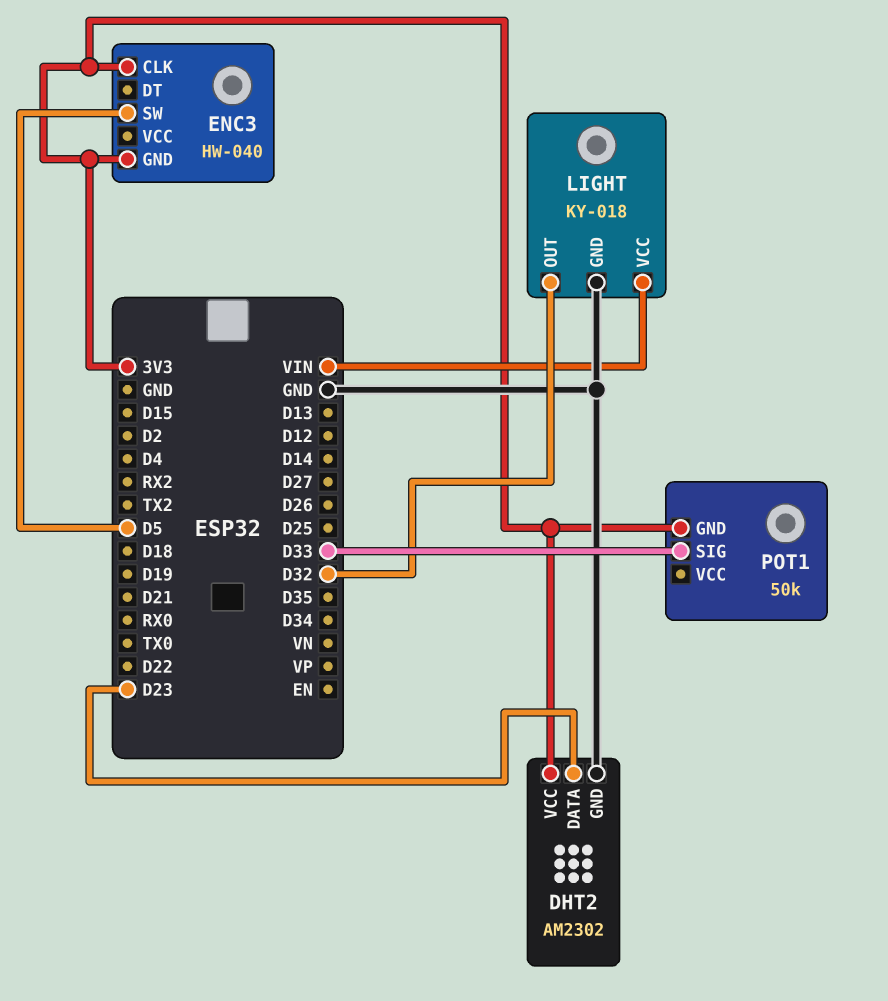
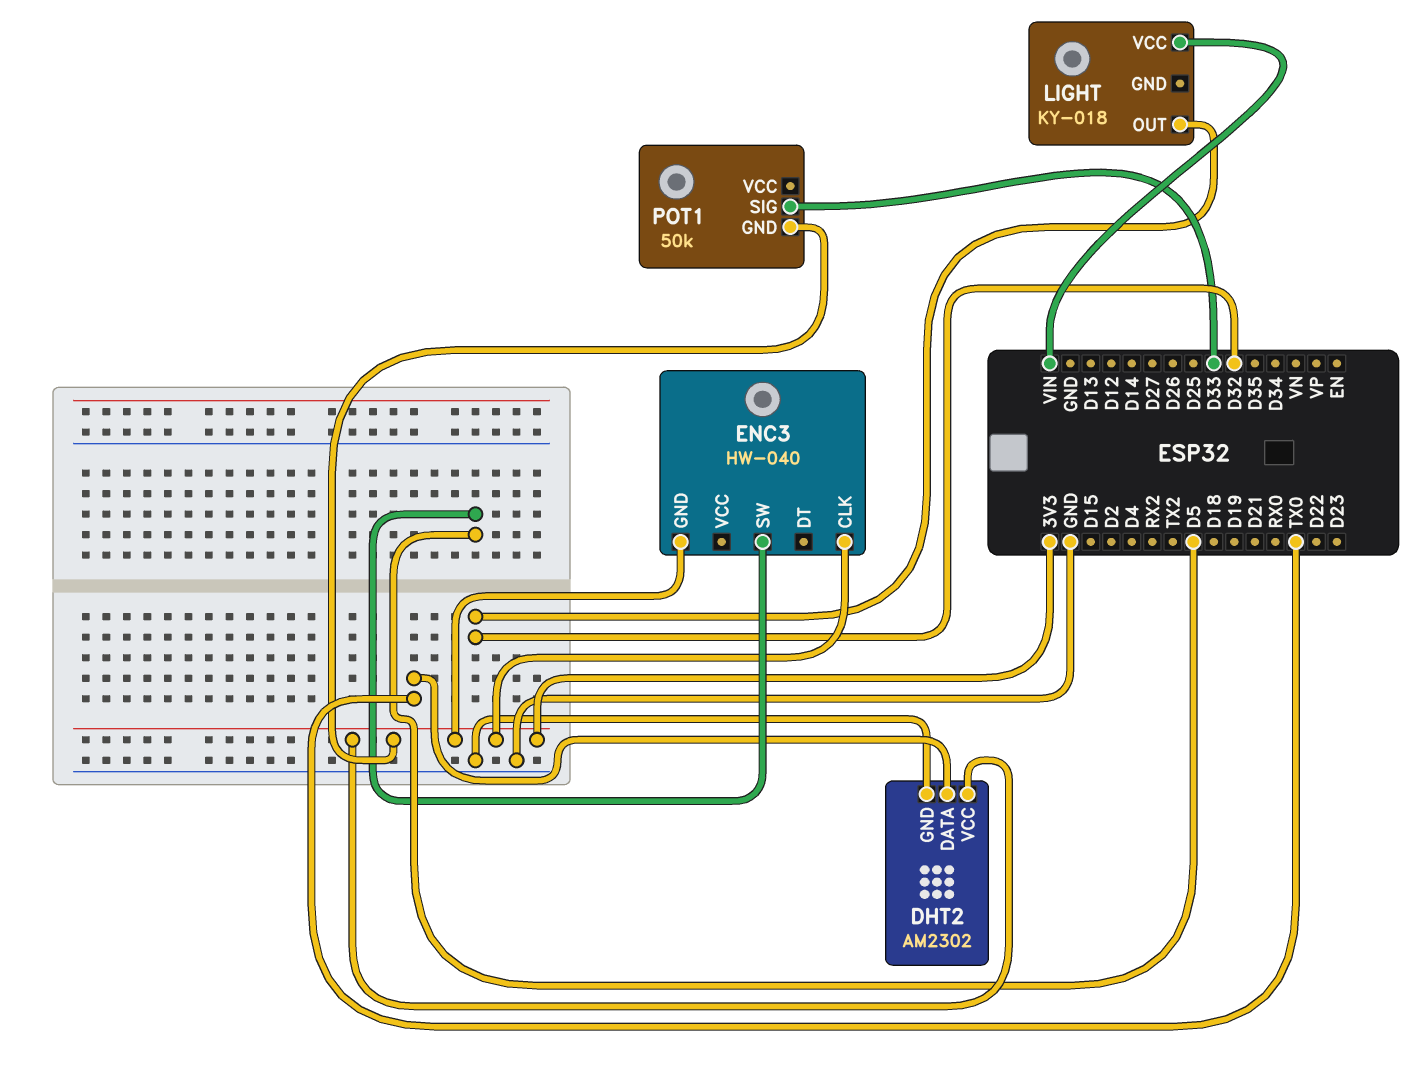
DHT2 pin DATA: D23 -> TX0
LIGHT pin GND: GND -> none

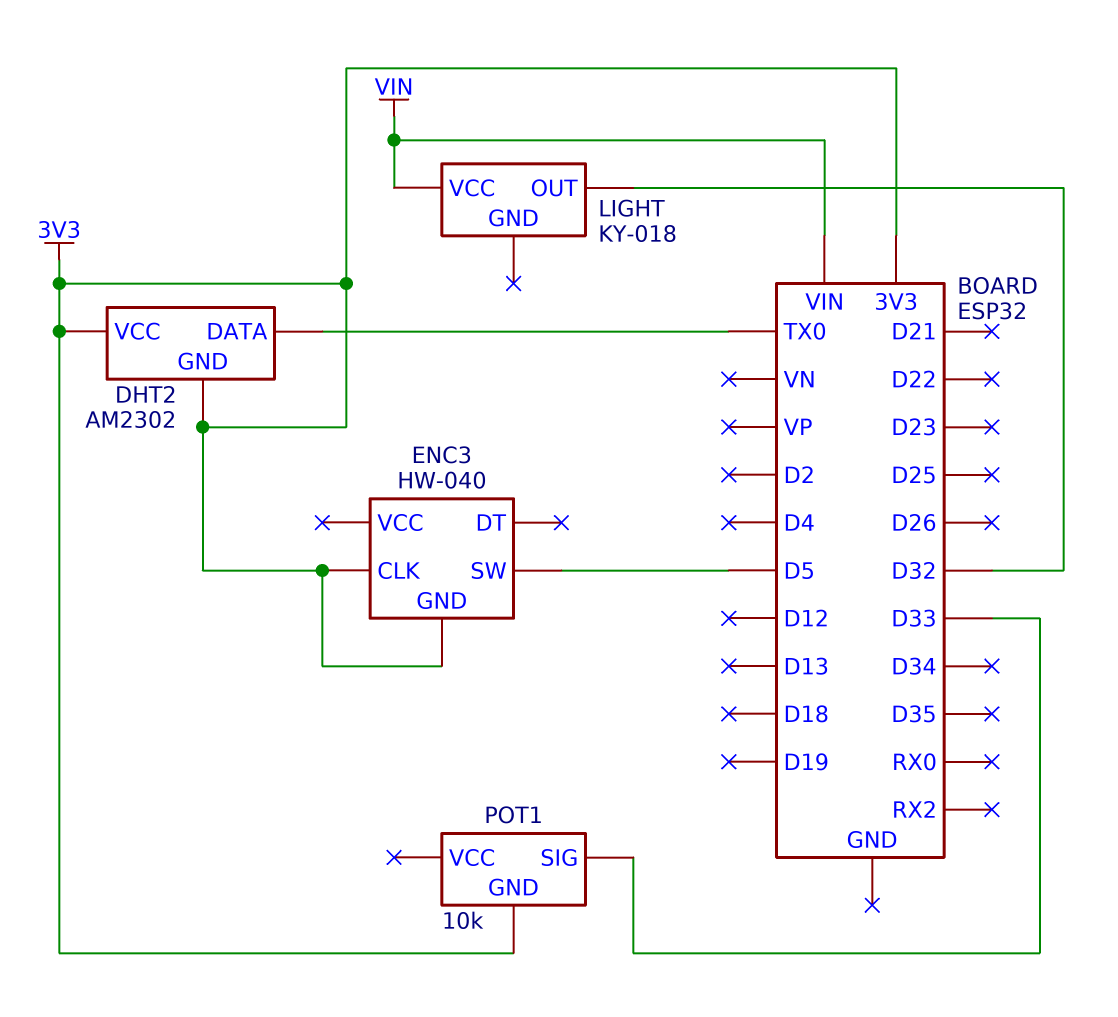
DHT2 pin GND: GND -> 3V3
POT1: 50k -> 10k

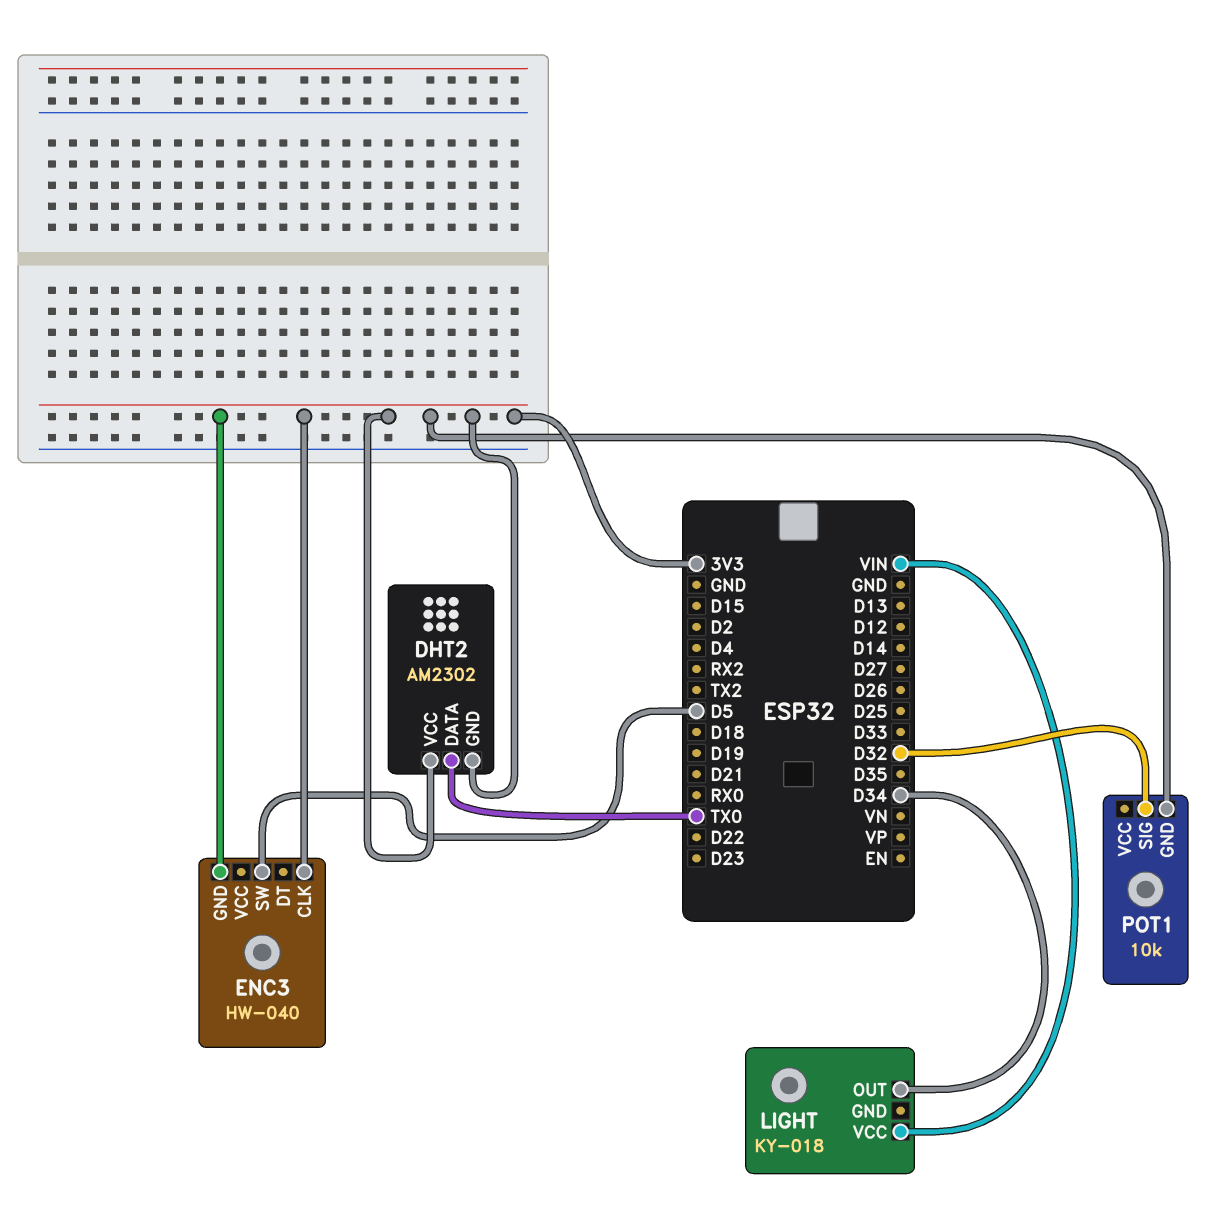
LIGHT pin OUT: D32 -> D34
POT1 pin SIG: D33 -> D32

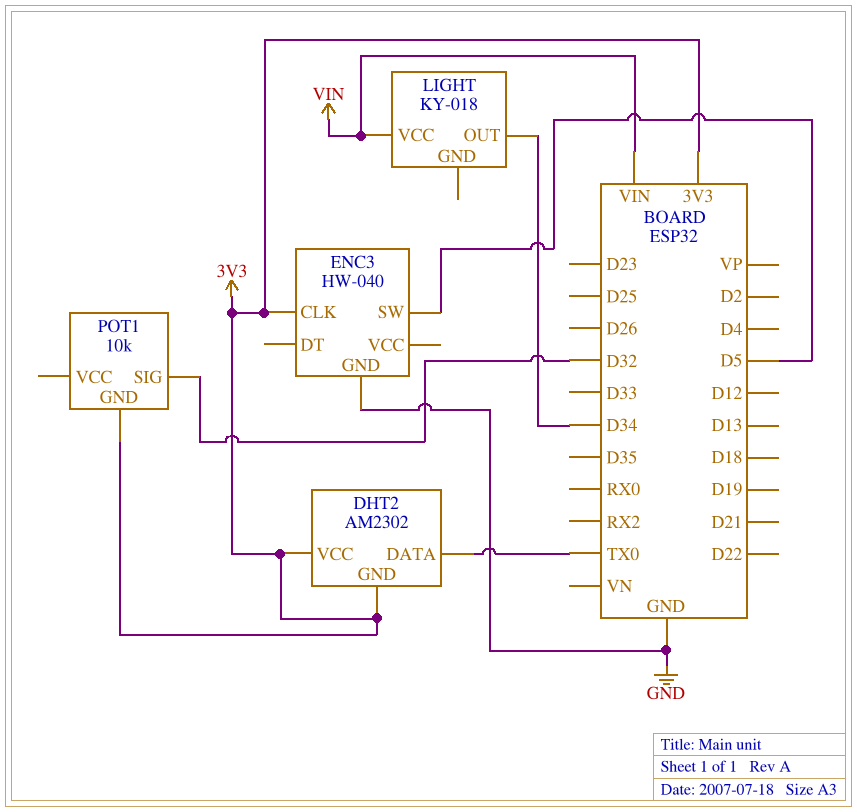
ENC3 pin GND: 3V3 -> GND

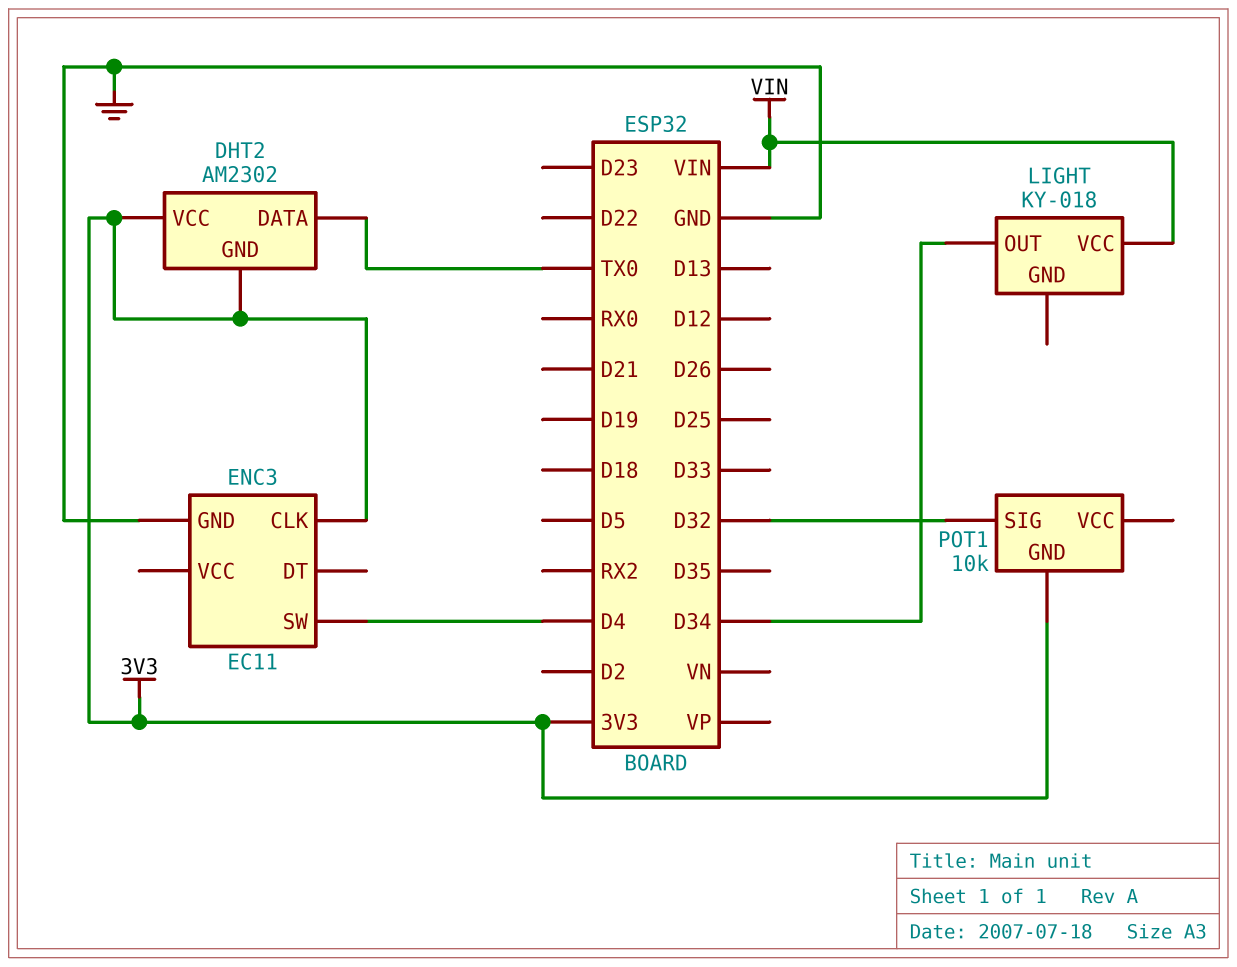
ENC3: HW-040 -> EC11
ENC3 pin SW: D5 -> D4

